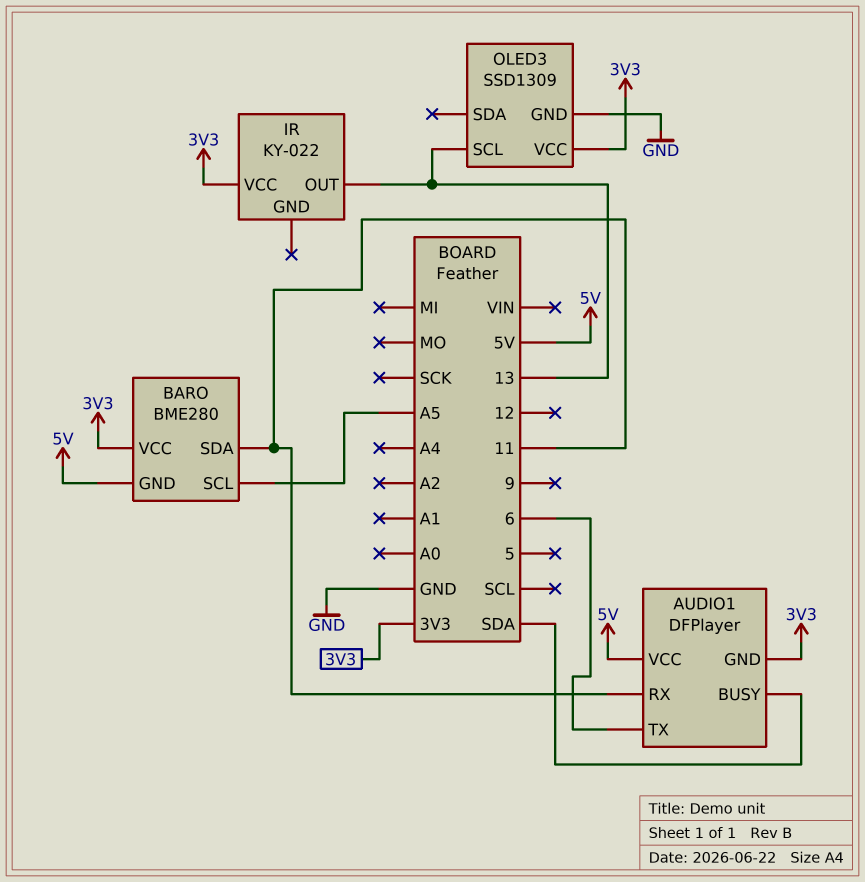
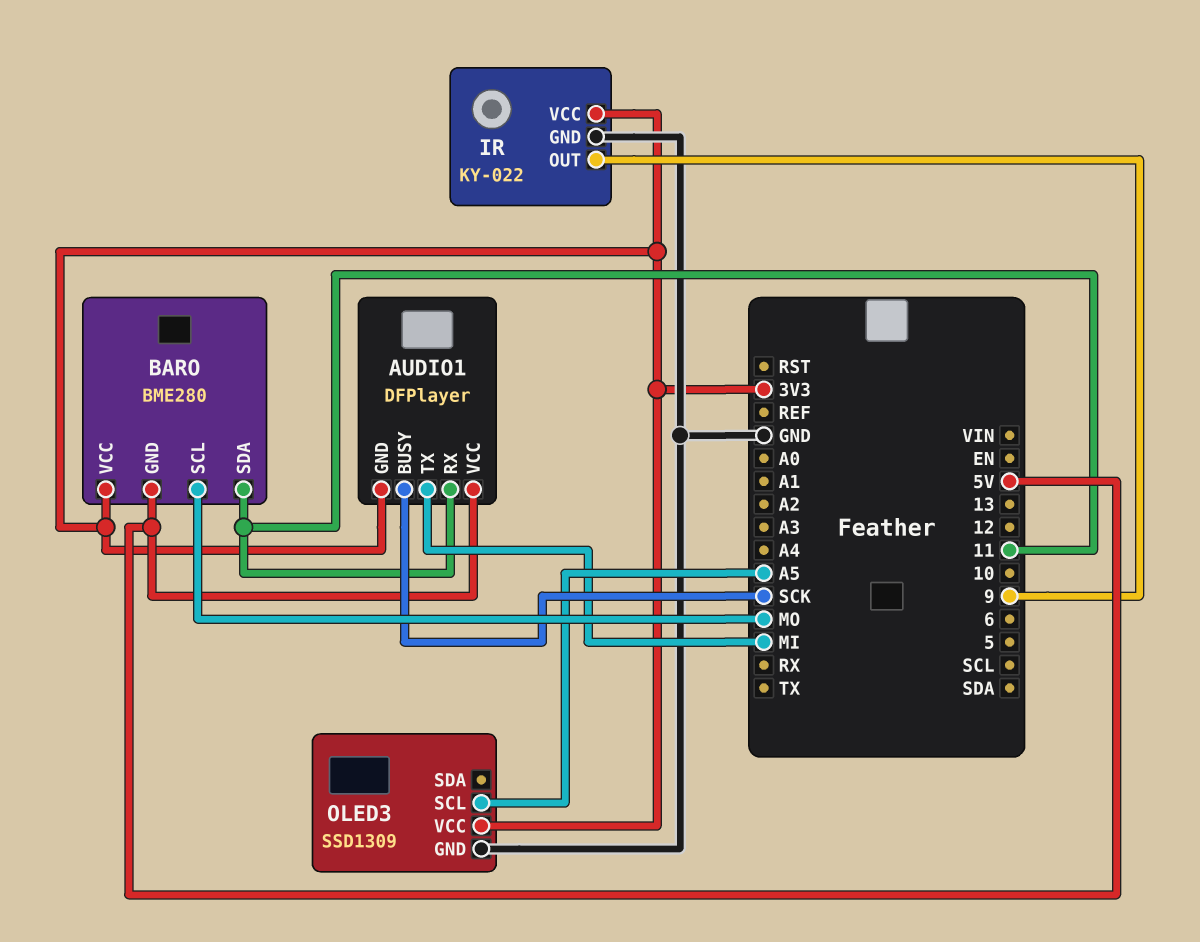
AUDIO1 pin BUSY: SDA -> SCK
AUDIO1 pin TX: 6 -> MI
BARO pin SCL: A5 -> MO
IR pin GND: none -> GND
IR pin OUT: 13 -> 9
OLED3 pin SCL: 13 -> A5

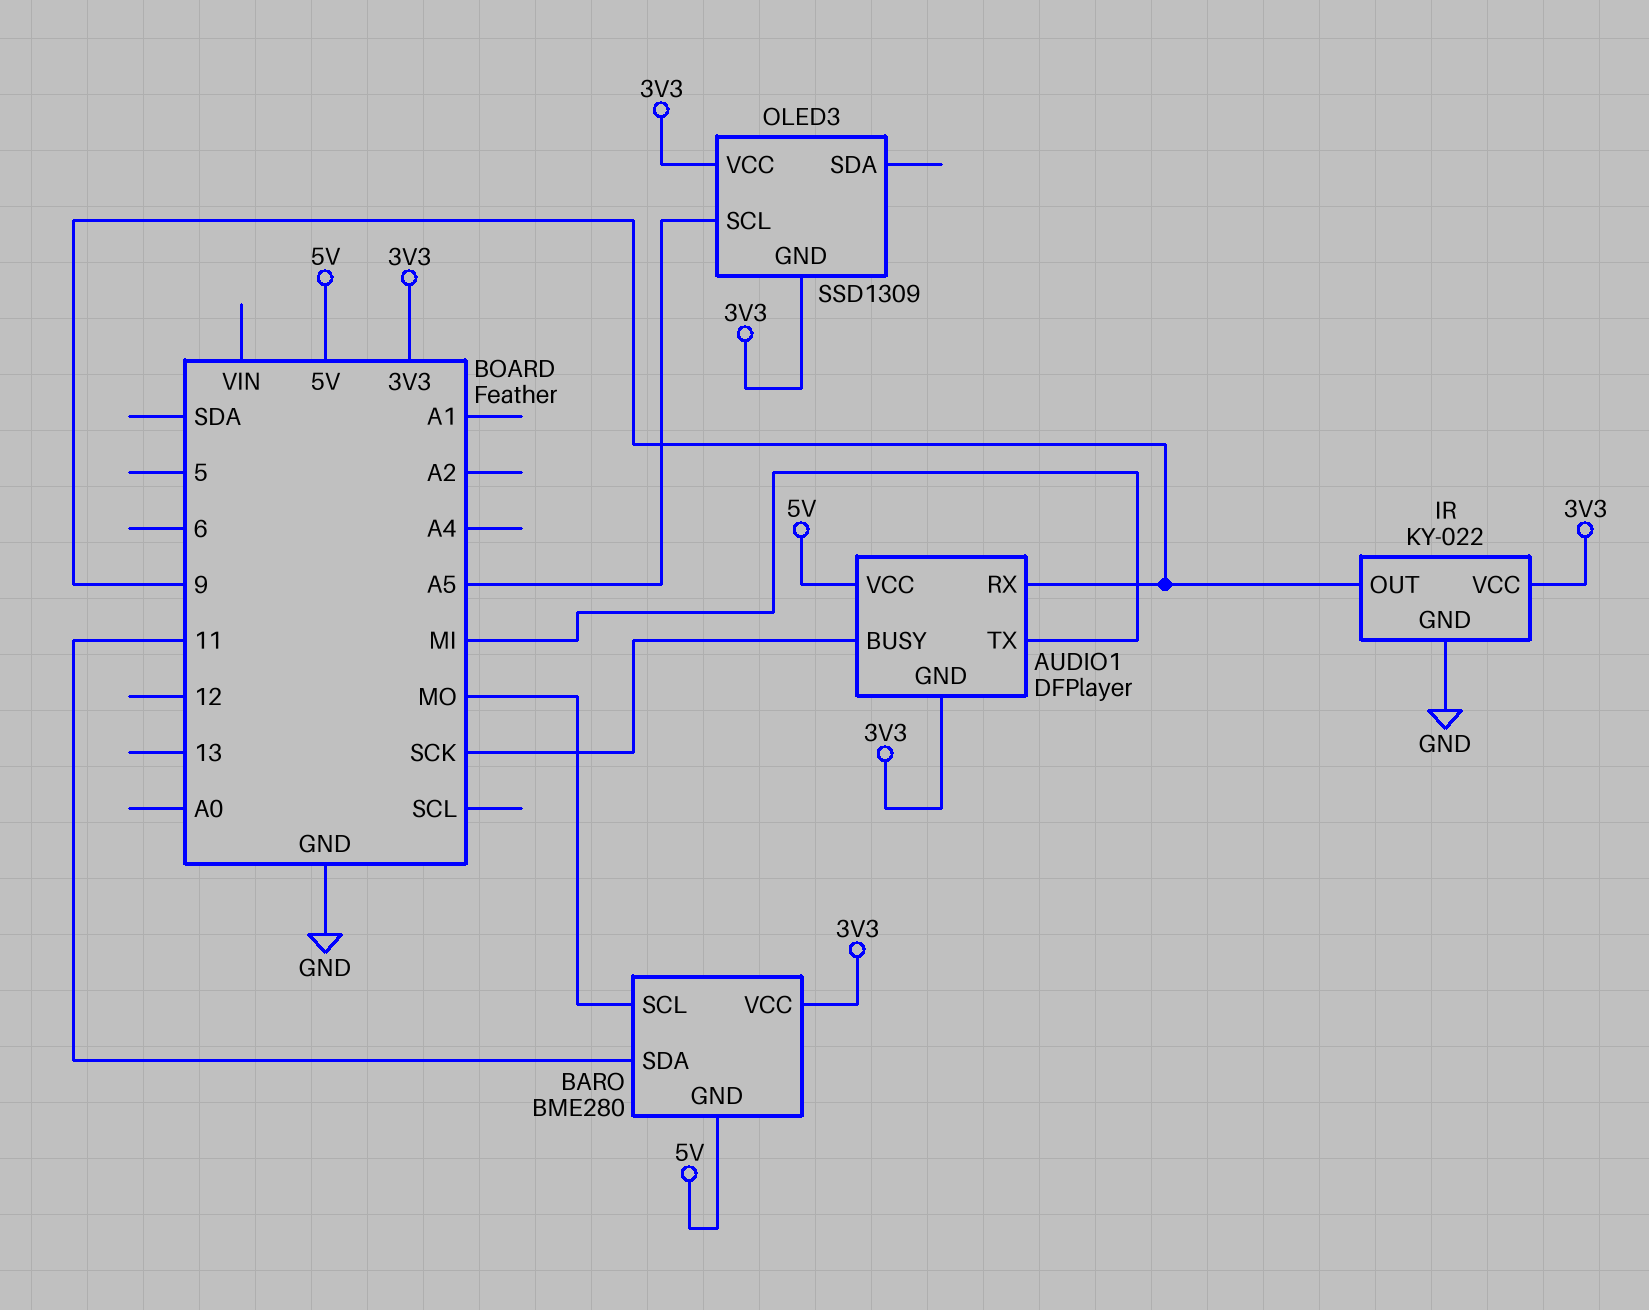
AUDIO1 pin RX: 11 -> 9
OLED3 pin GND: GND -> 3V3

